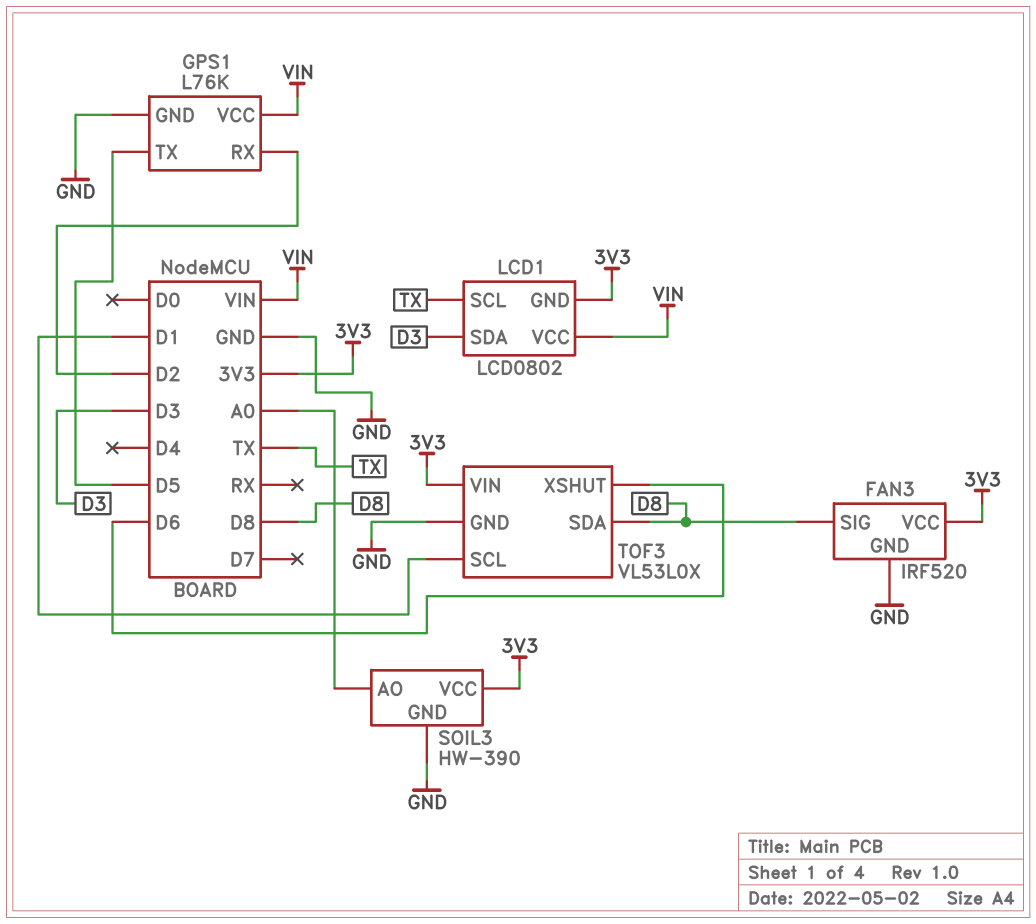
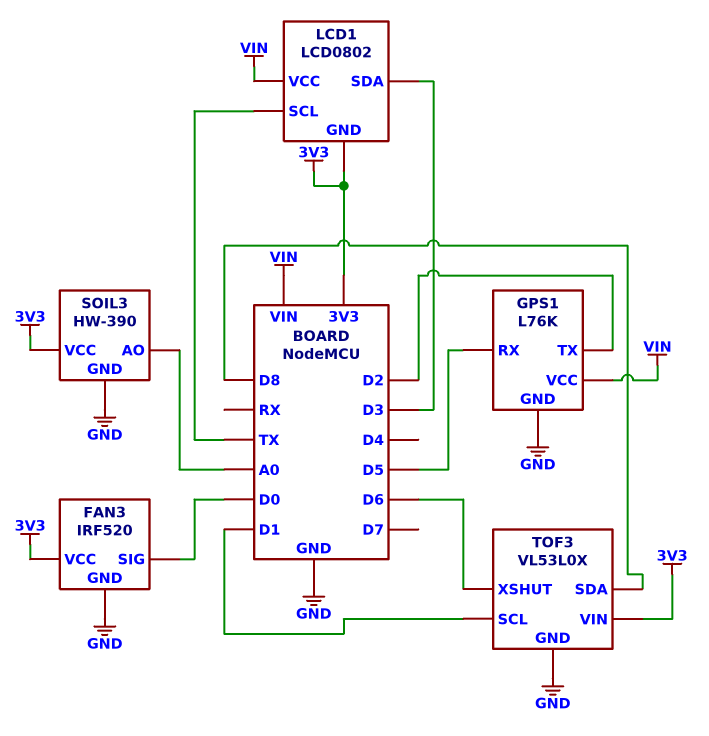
FAN3 pin SIG: D8 -> D0
GPS1 pin RX: D2 -> D5
GPS1 pin TX: D5 -> D2

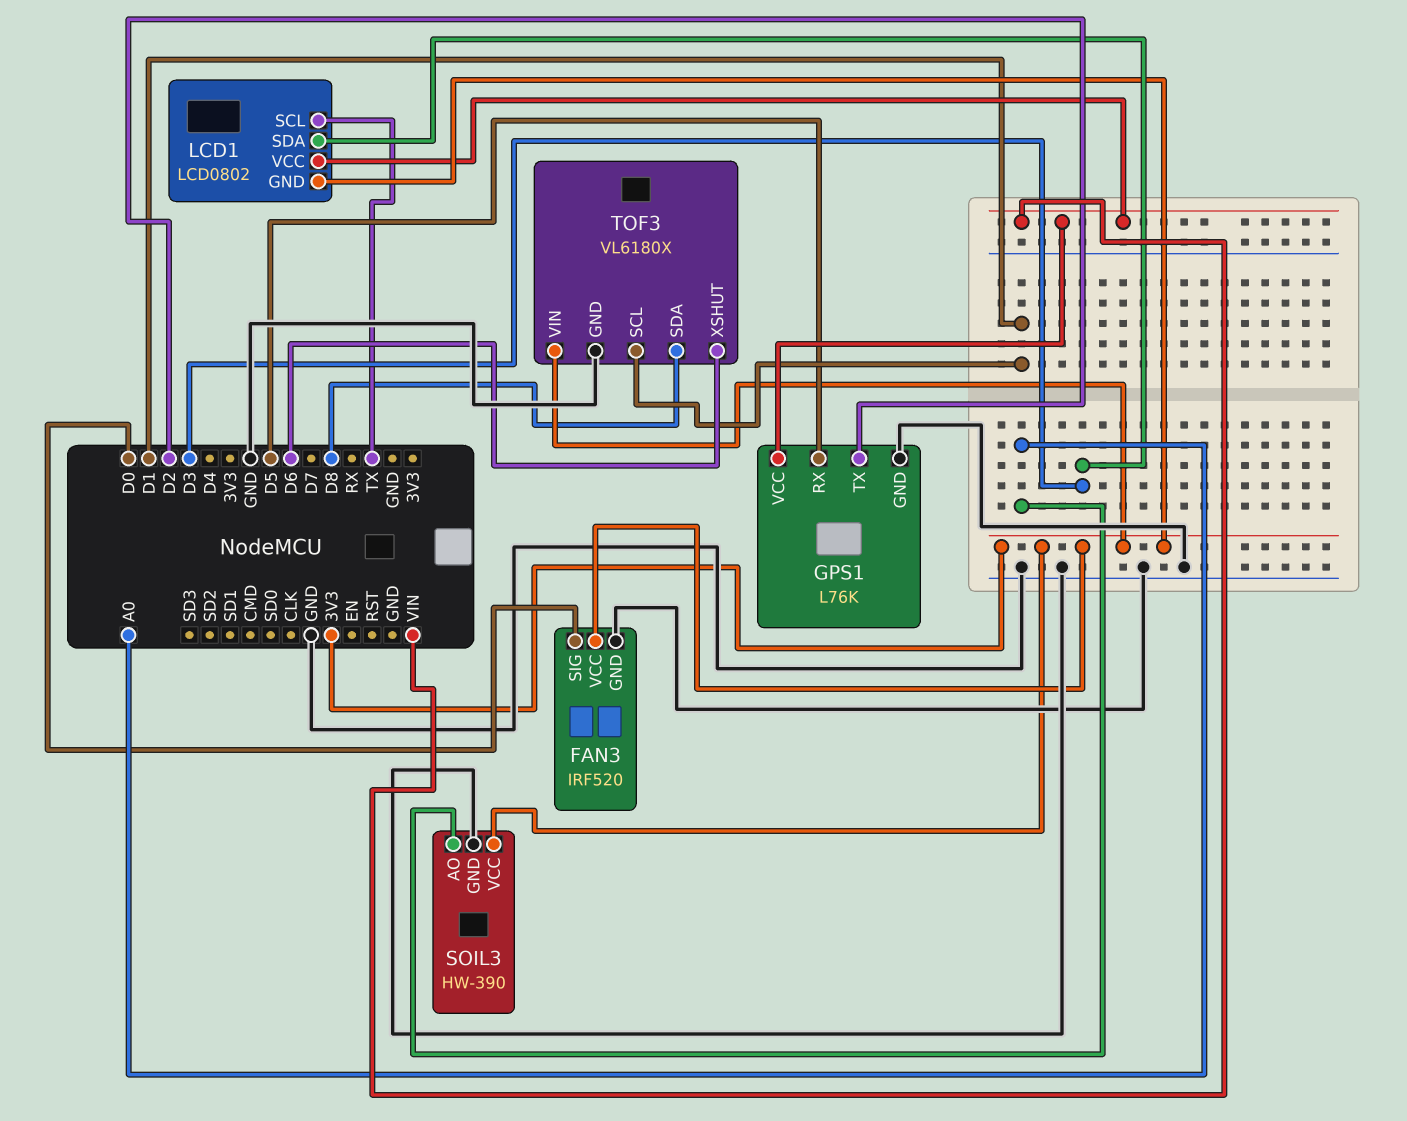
TOF3: VL53L0X -> VL6180X

